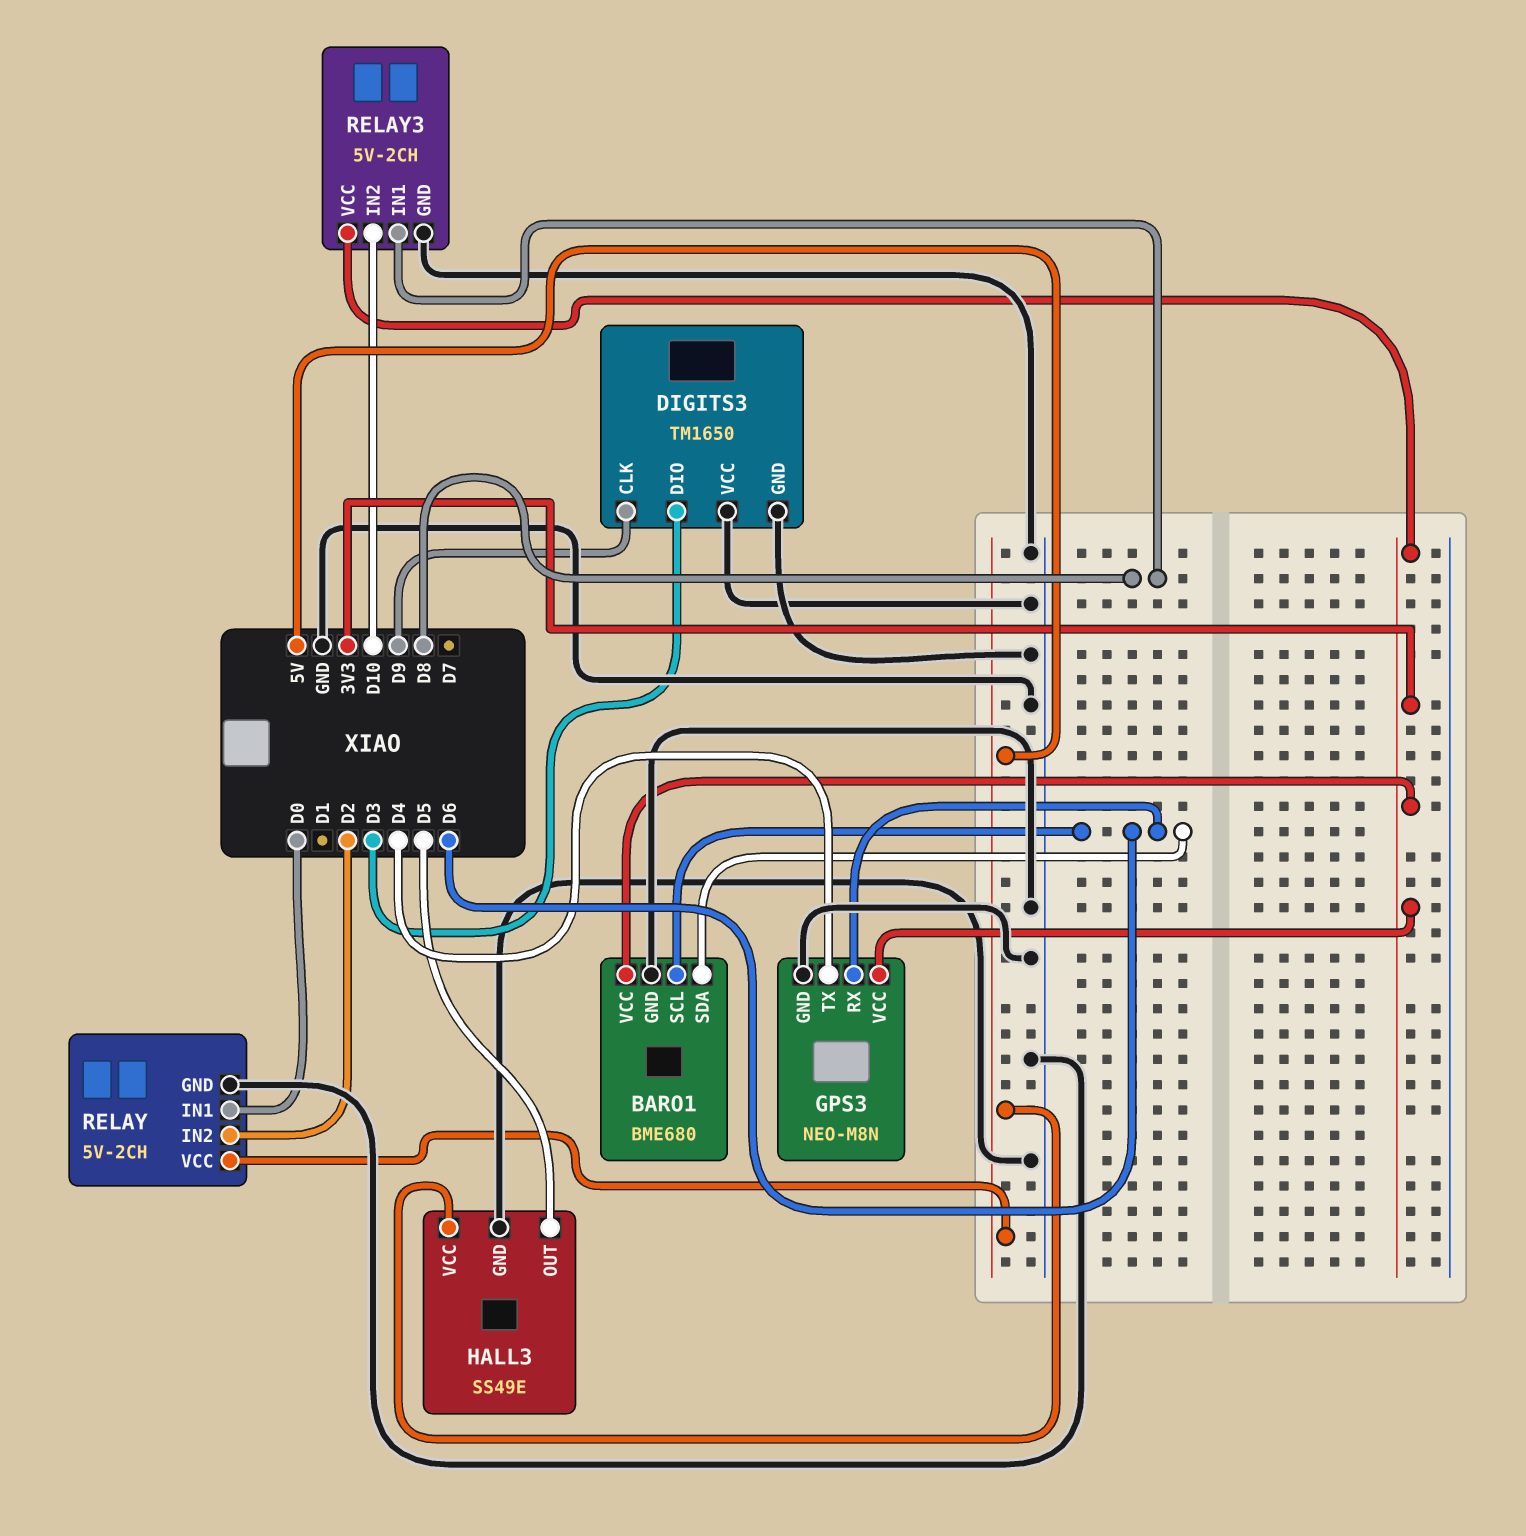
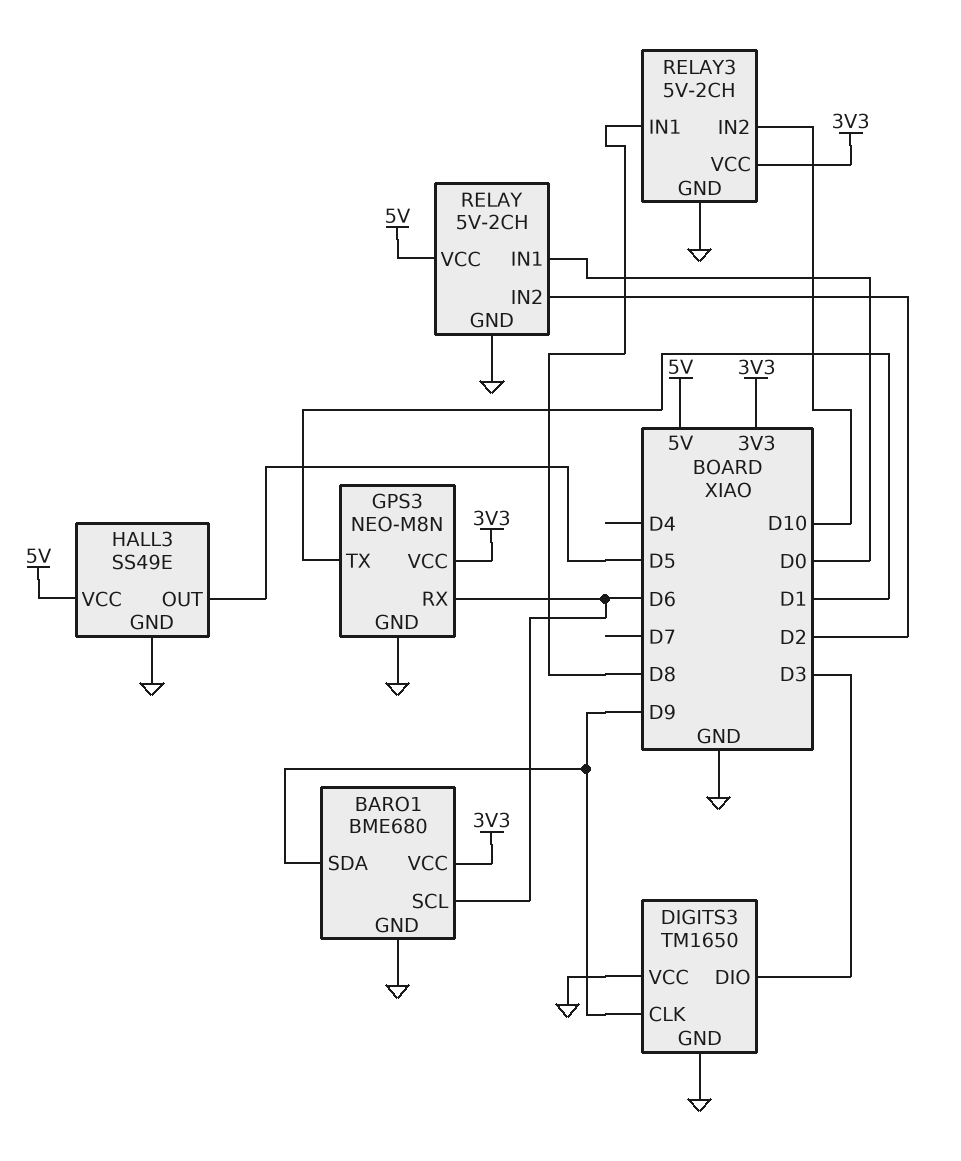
BARO1 pin SDA: D6 -> D9
GPS3 pin TX: D4 -> D1

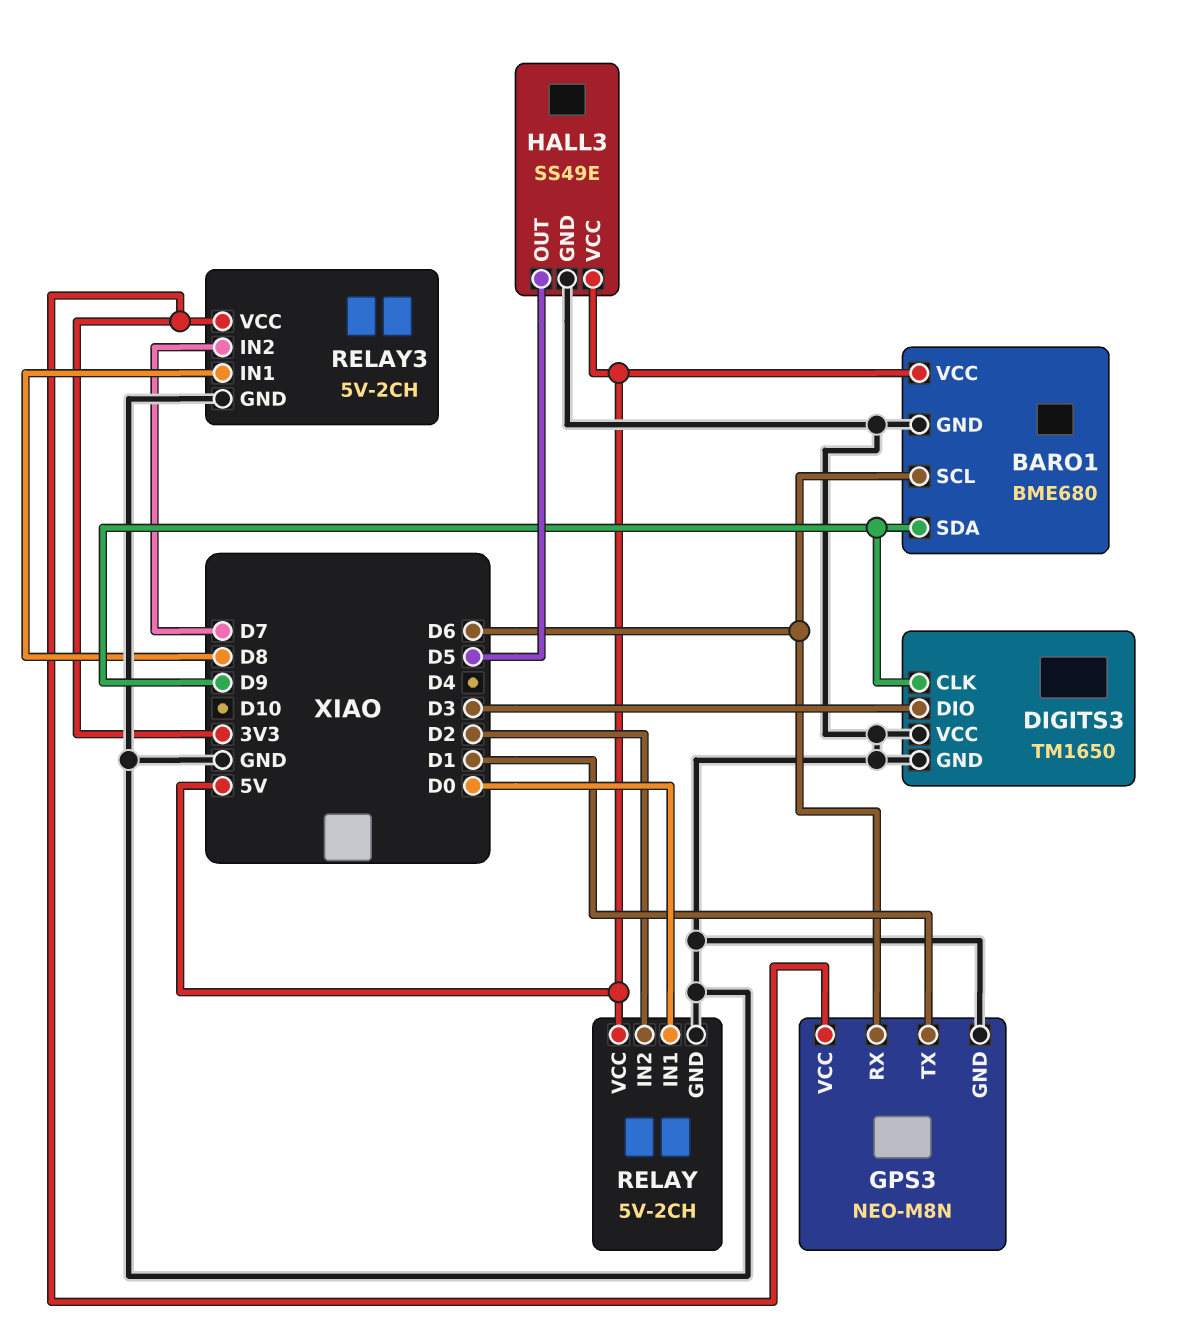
BARO1 pin VCC: 3V3 -> 5V
RELAY3 pin IN2: D10 -> D7

